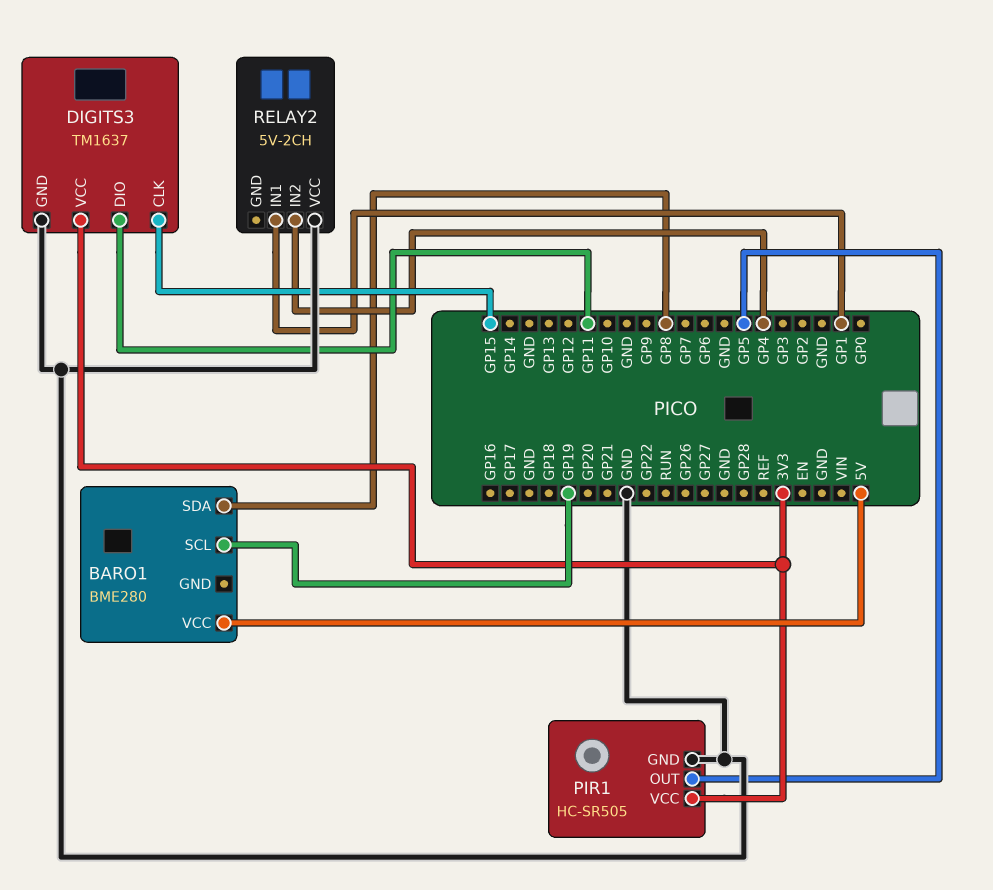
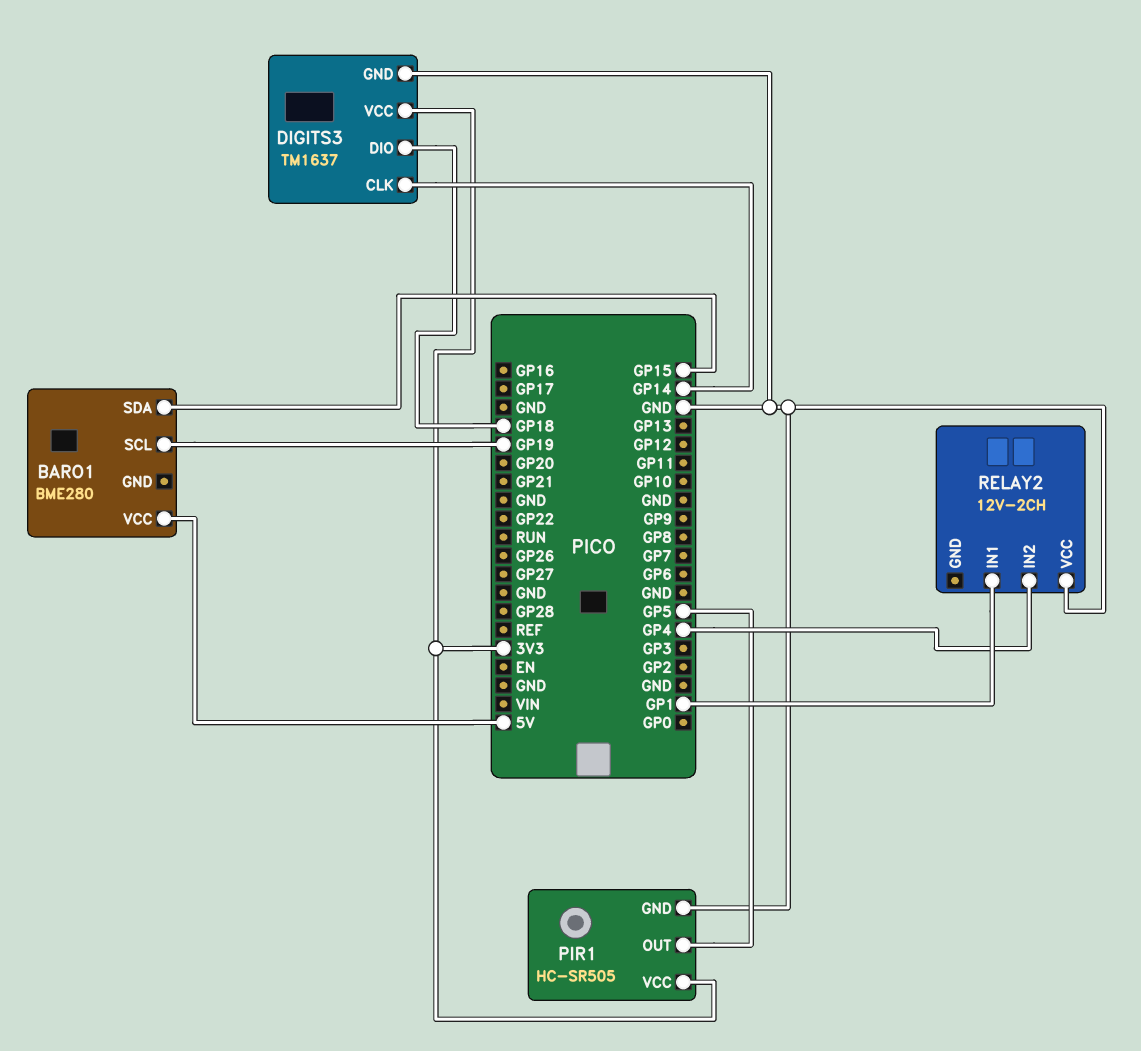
BARO1 pin SDA: GP8 -> GP15
DIGITS3 pin CLK: GP15 -> GP14
DIGITS3 pin DIO: GP11 -> GP18
RELAY2: 5V-2CH -> 12V-2CH

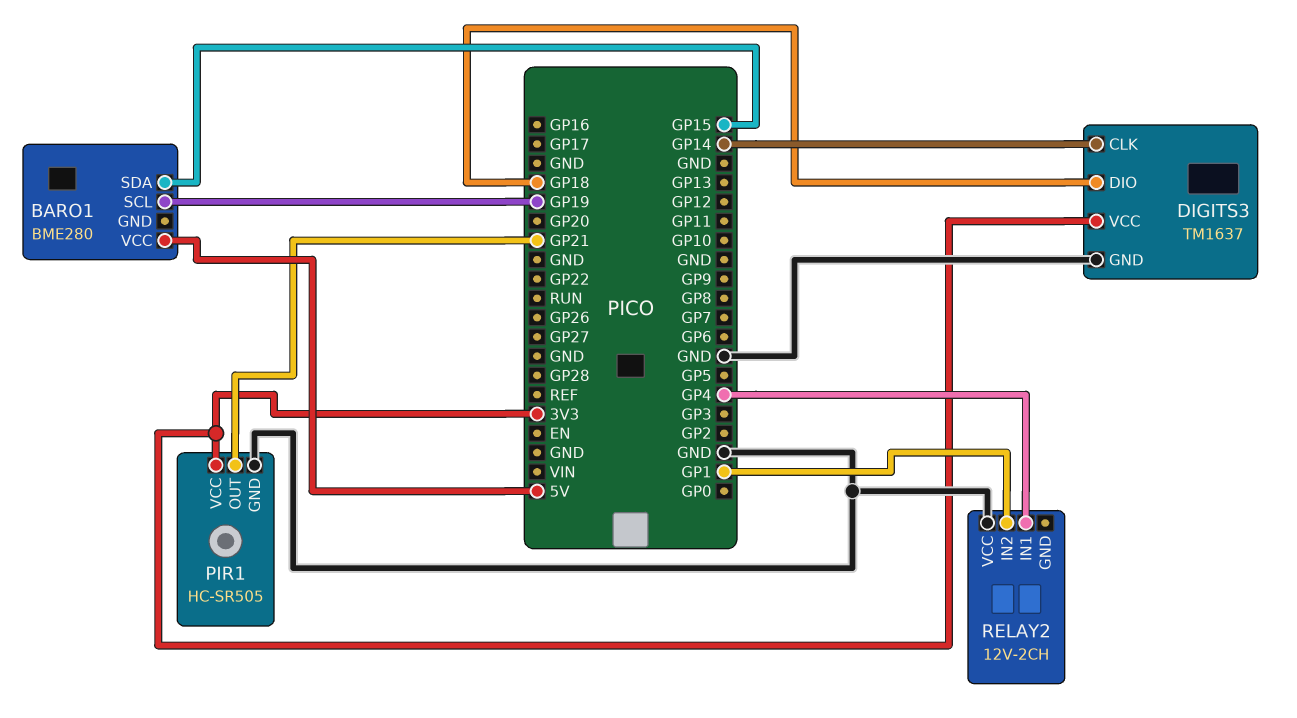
PIR1 pin OUT: GP5 -> GP21
RELAY2 pin IN1: GP1 -> GP4
RELAY2 pin IN2: GP4 -> GP1

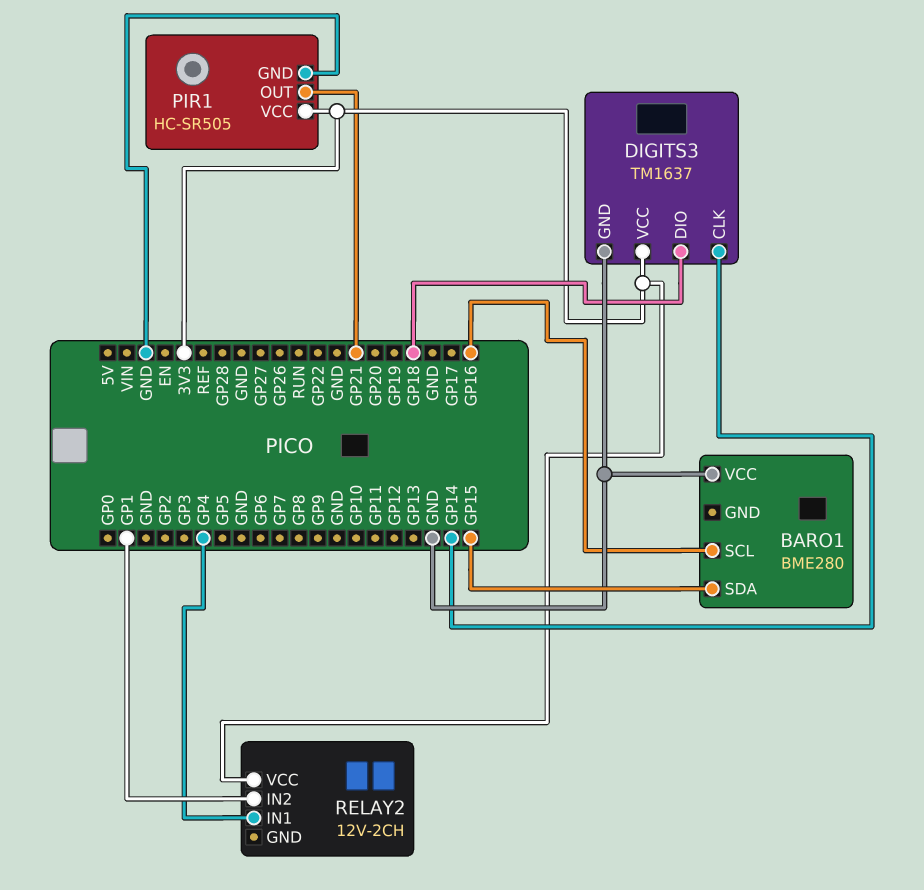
BARO1 pin SCL: GP19 -> GP16
BARO1 pin VCC: 5V -> GND
RELAY2 pin VCC: GND -> 3V3

